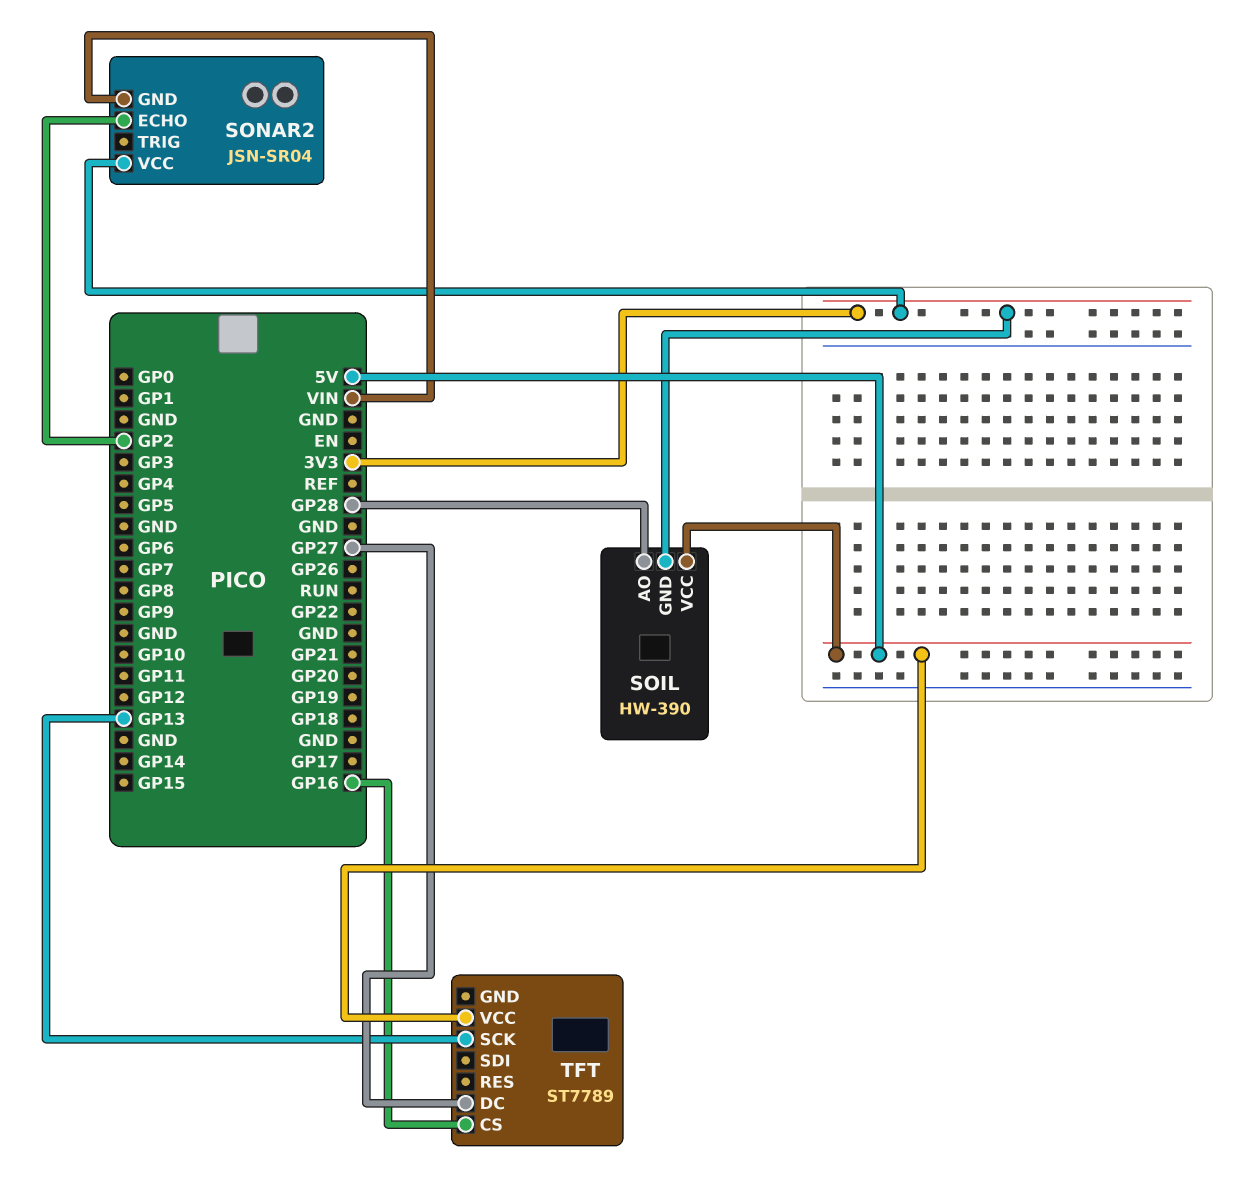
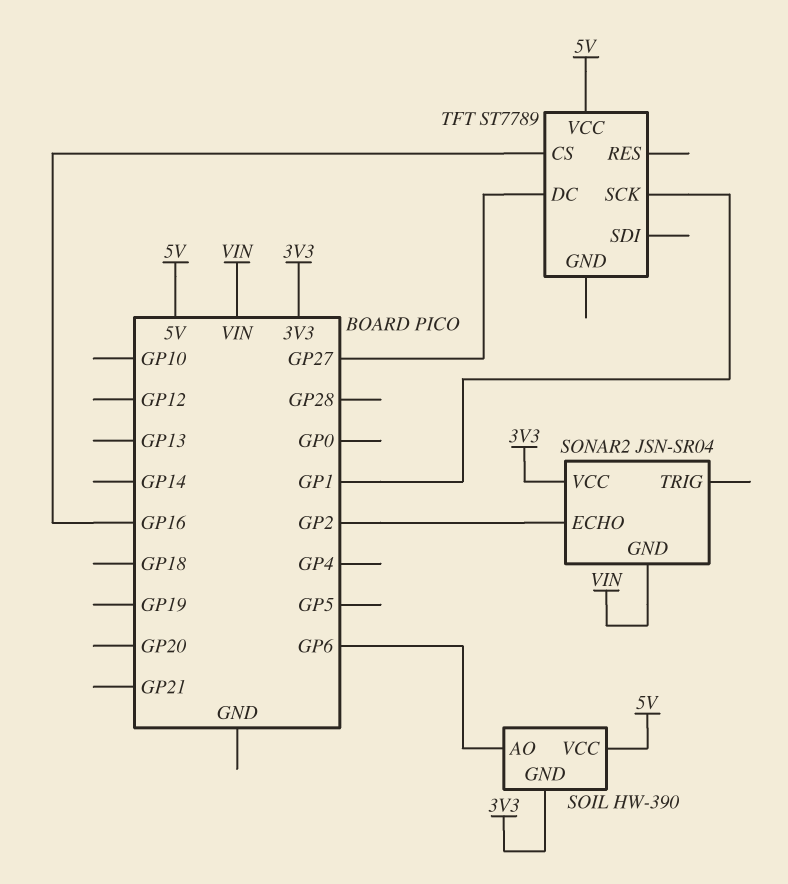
SOIL pin AO: GP28 -> GP6
TFT pin SCK: GP13 -> GP1

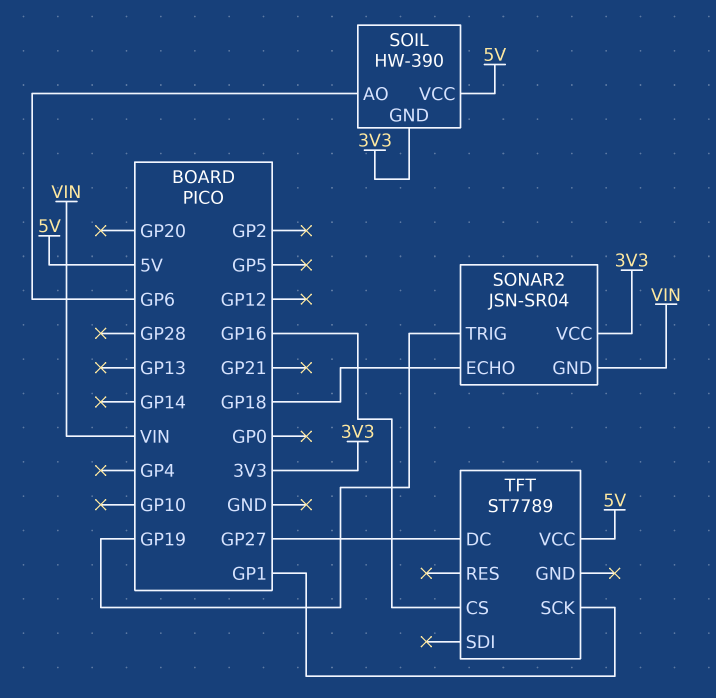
SONAR2 pin ECHO: GP2 -> GP18
SONAR2 pin TRIG: none -> GP19

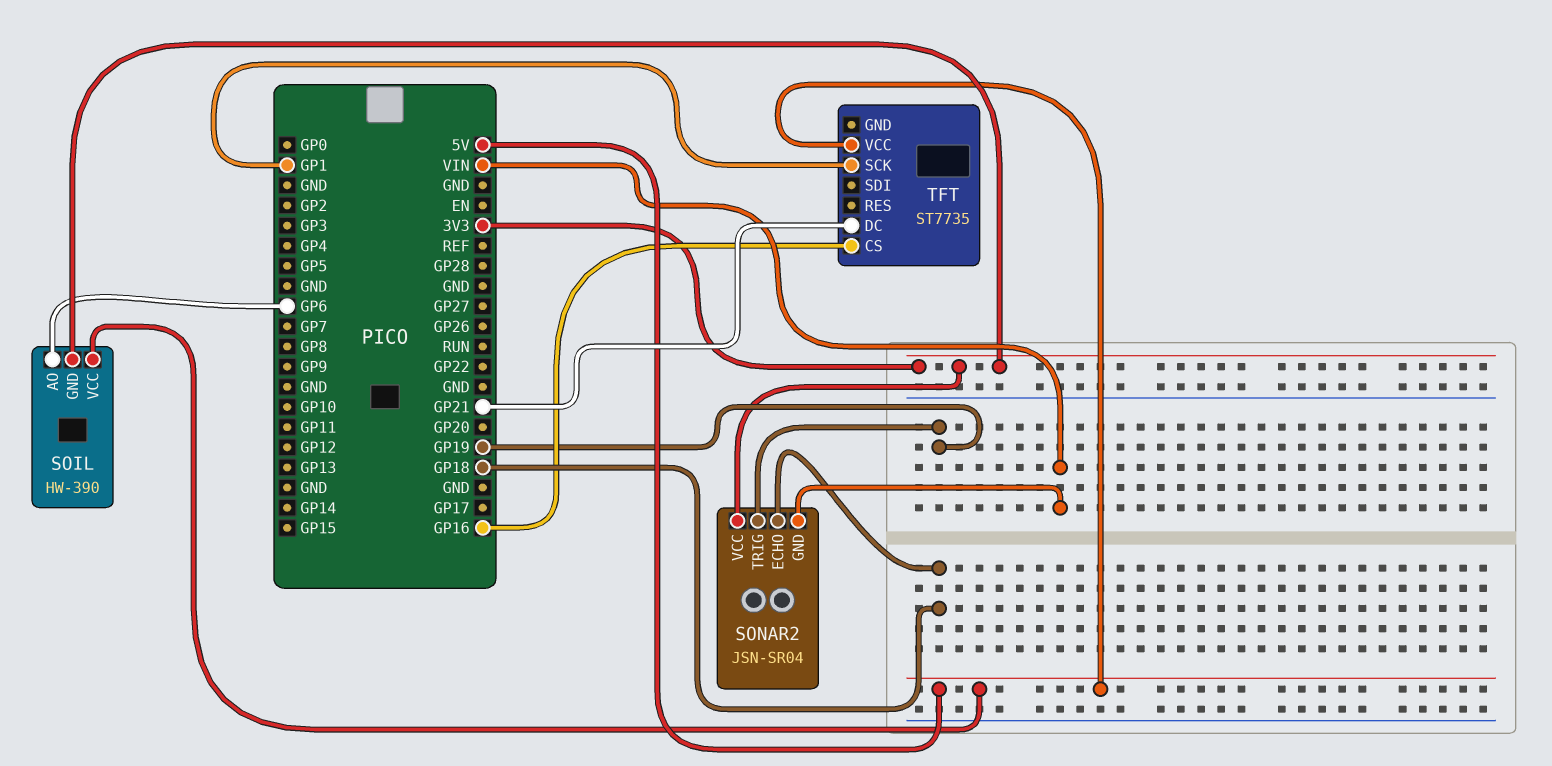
TFT: ST7789 -> ST7735
TFT pin DC: GP27 -> GP21

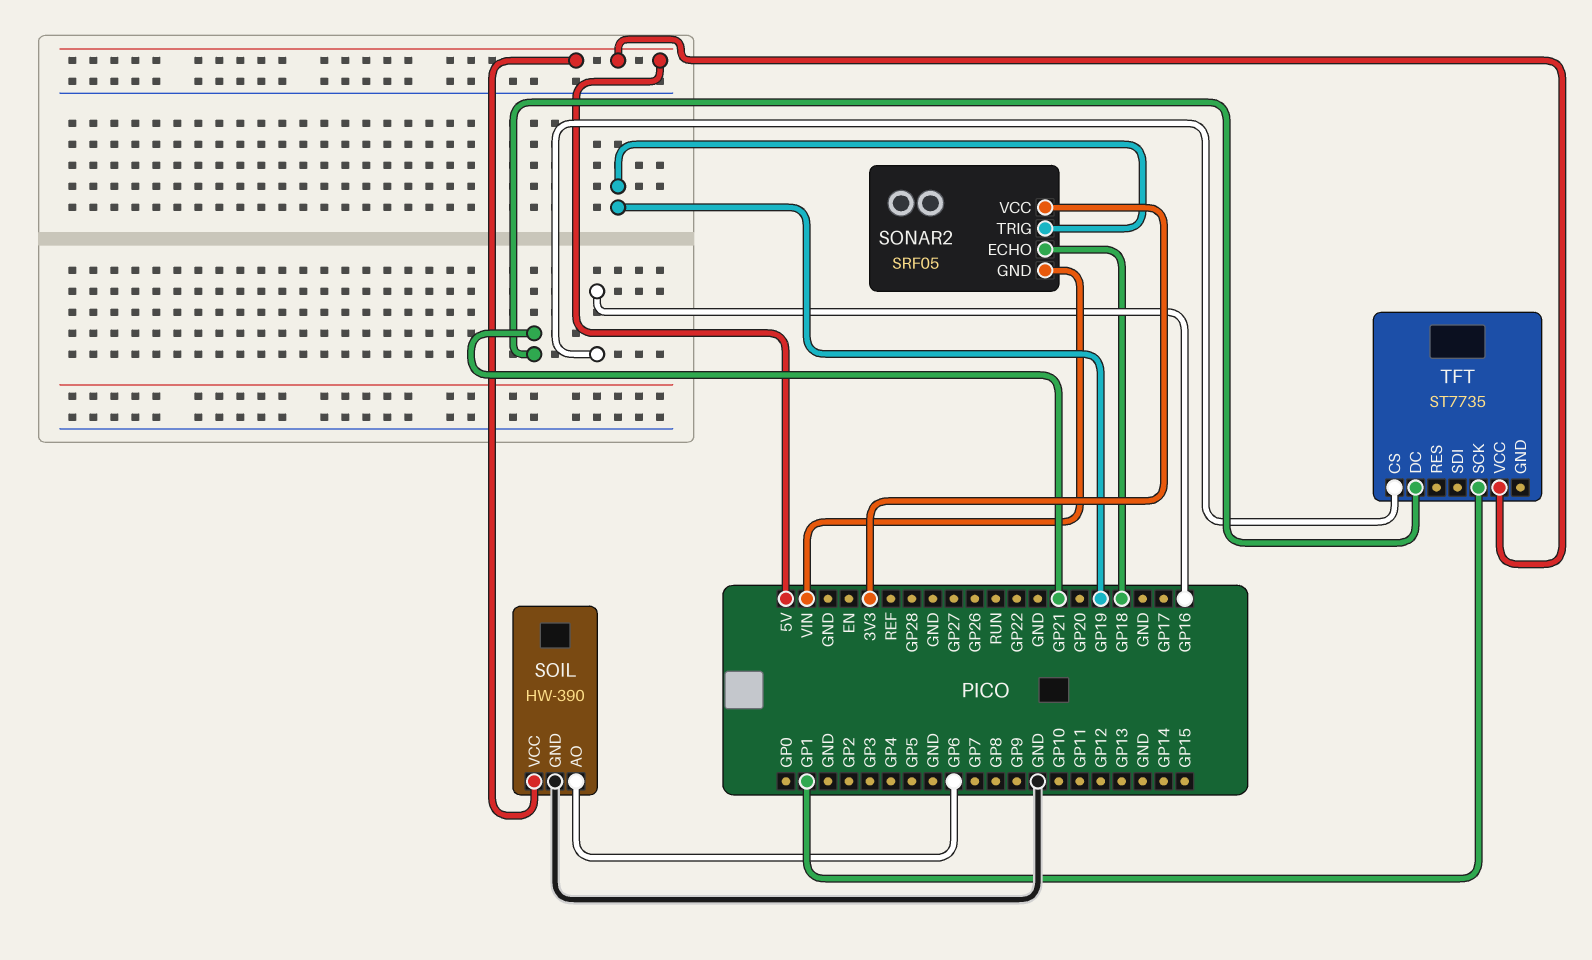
SOIL pin GND: 3V3 -> GND
SONAR2: JSN-SR04 -> SRF05

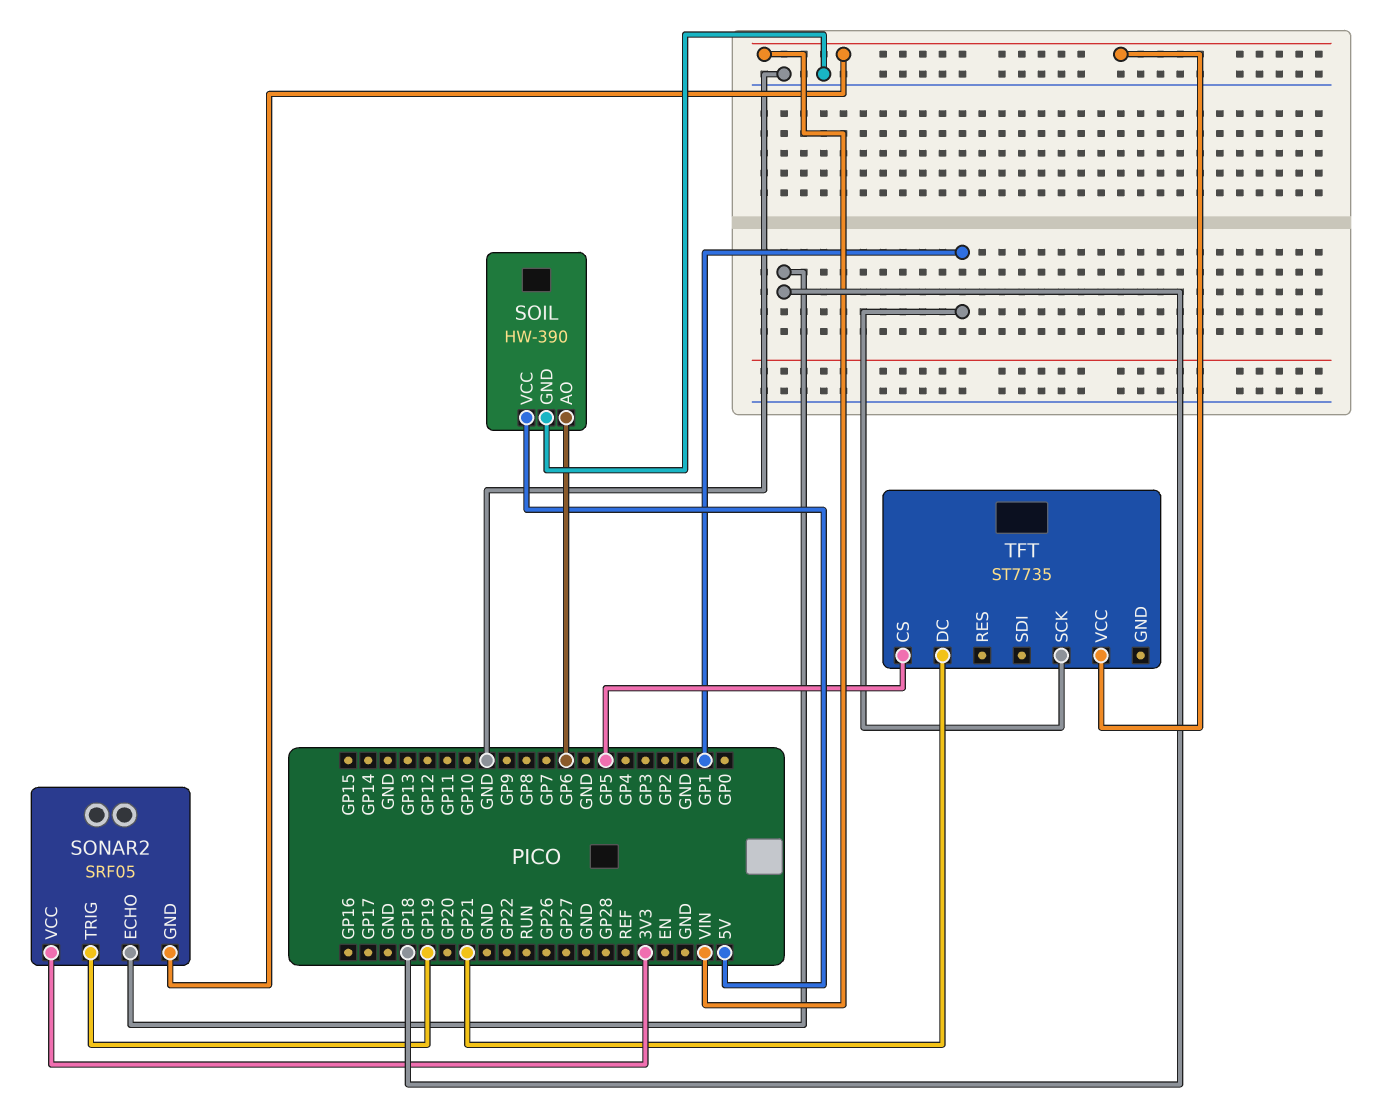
TFT pin CS: GP16 -> GP5
TFT pin VCC: 5V -> VIN

